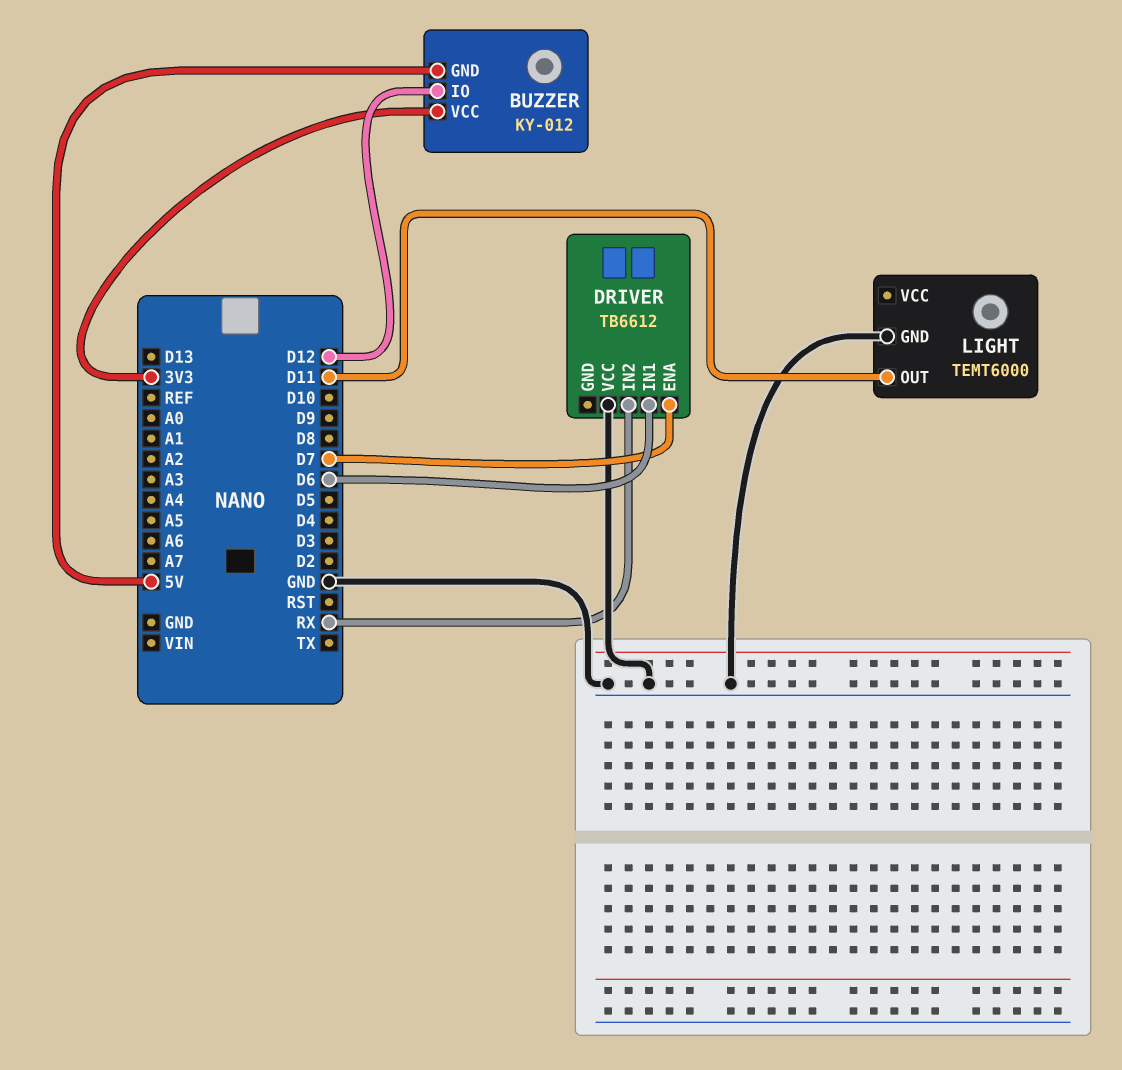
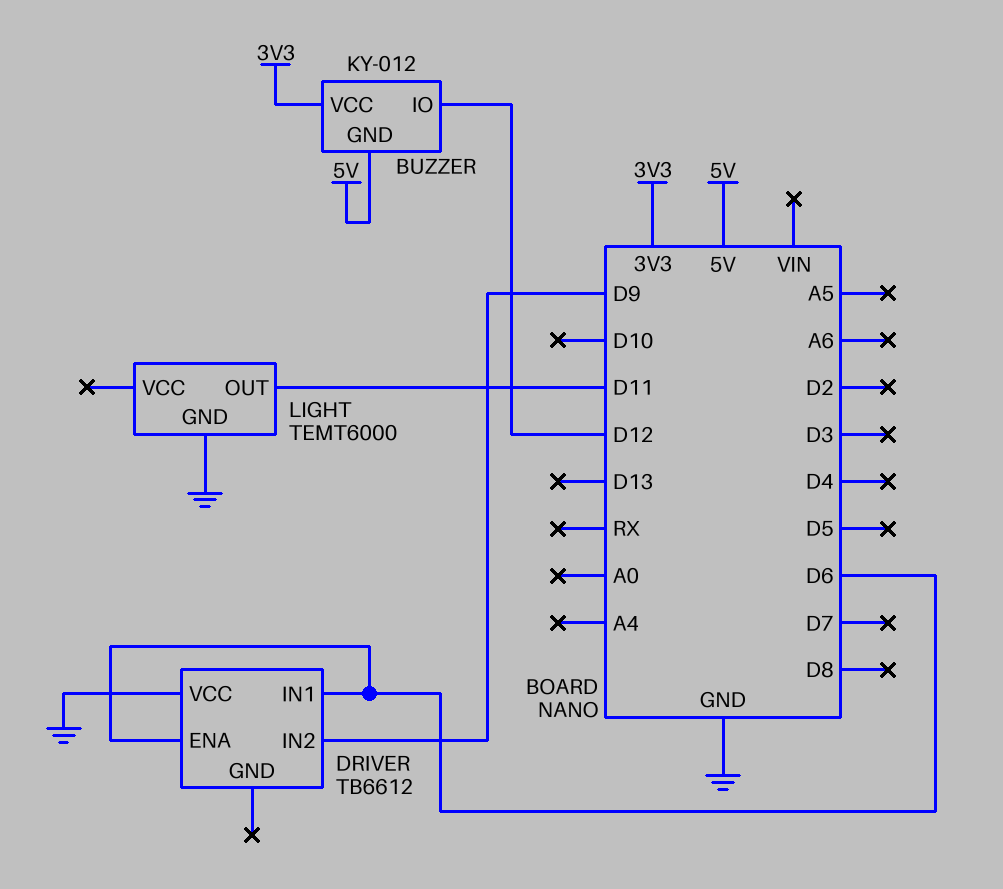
DRIVER pin ENA: D7 -> D6
DRIVER pin IN2: RX -> D9

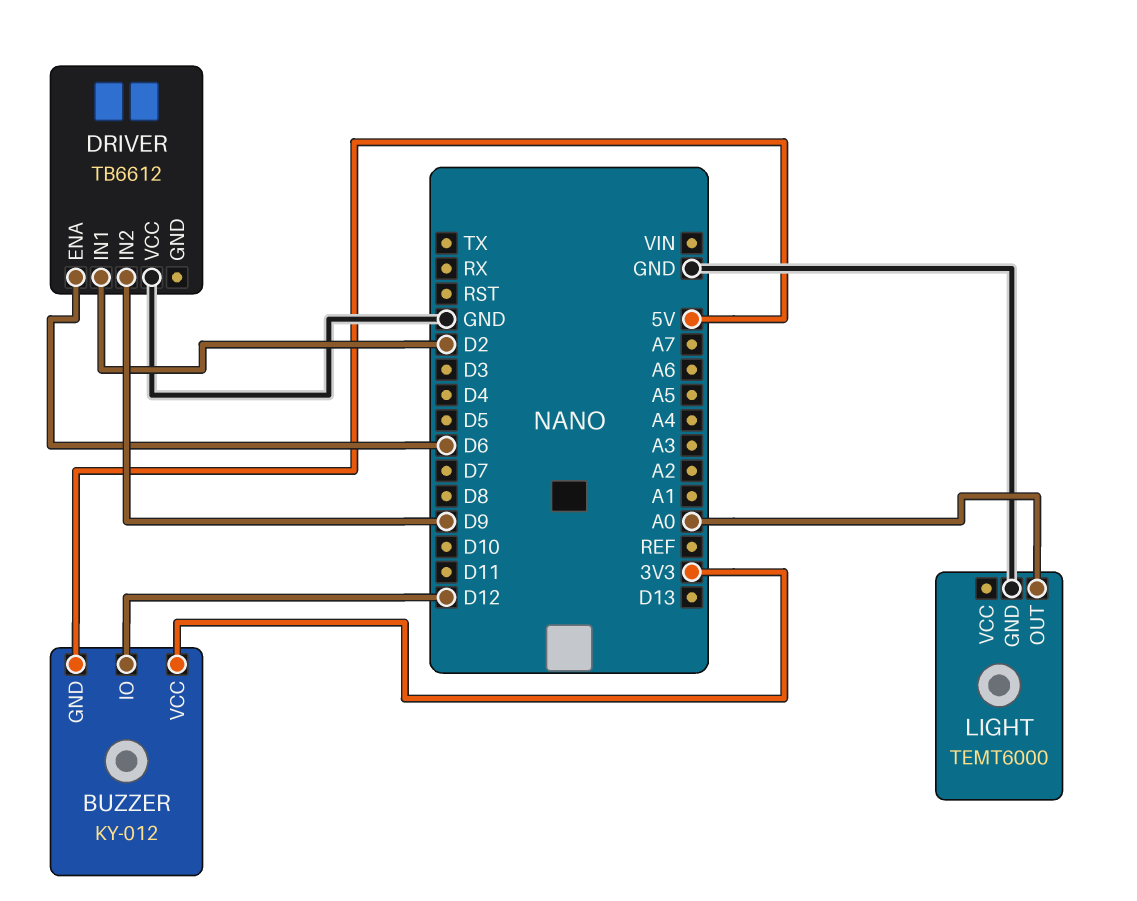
DRIVER pin IN1: D6 -> D2
LIGHT pin OUT: D11 -> A0

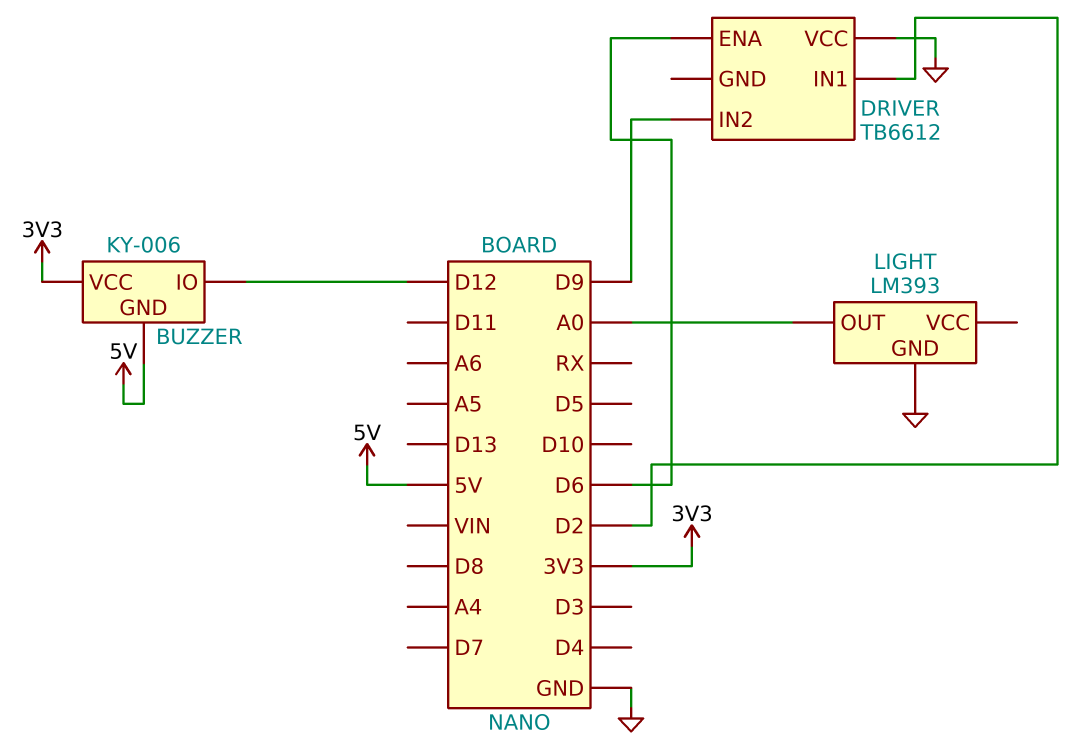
BUZZER: KY-012 -> KY-006
LIGHT: TEMT6000 -> LM393

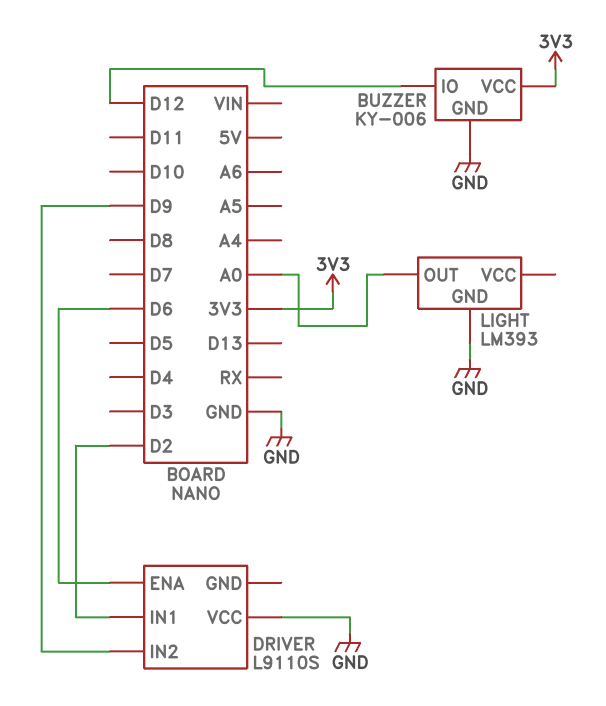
BUZZER pin GND: 5V -> GND
DRIVER: TB6612 -> L9110S

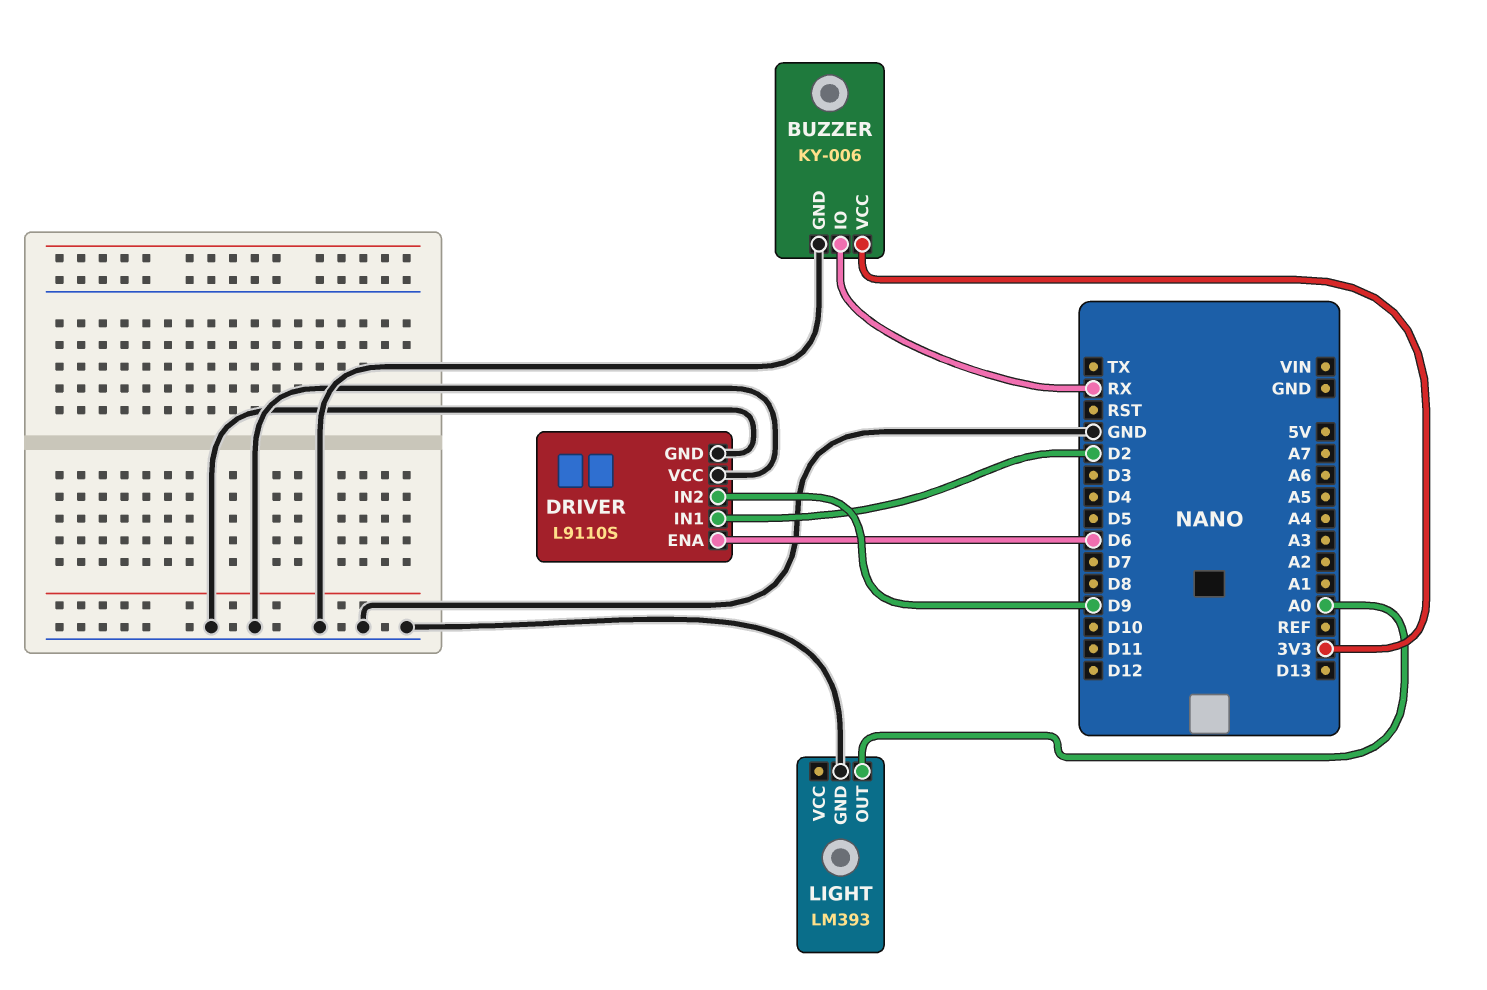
BUZZER pin IO: D12 -> RX
DRIVER pin GND: none -> GND

